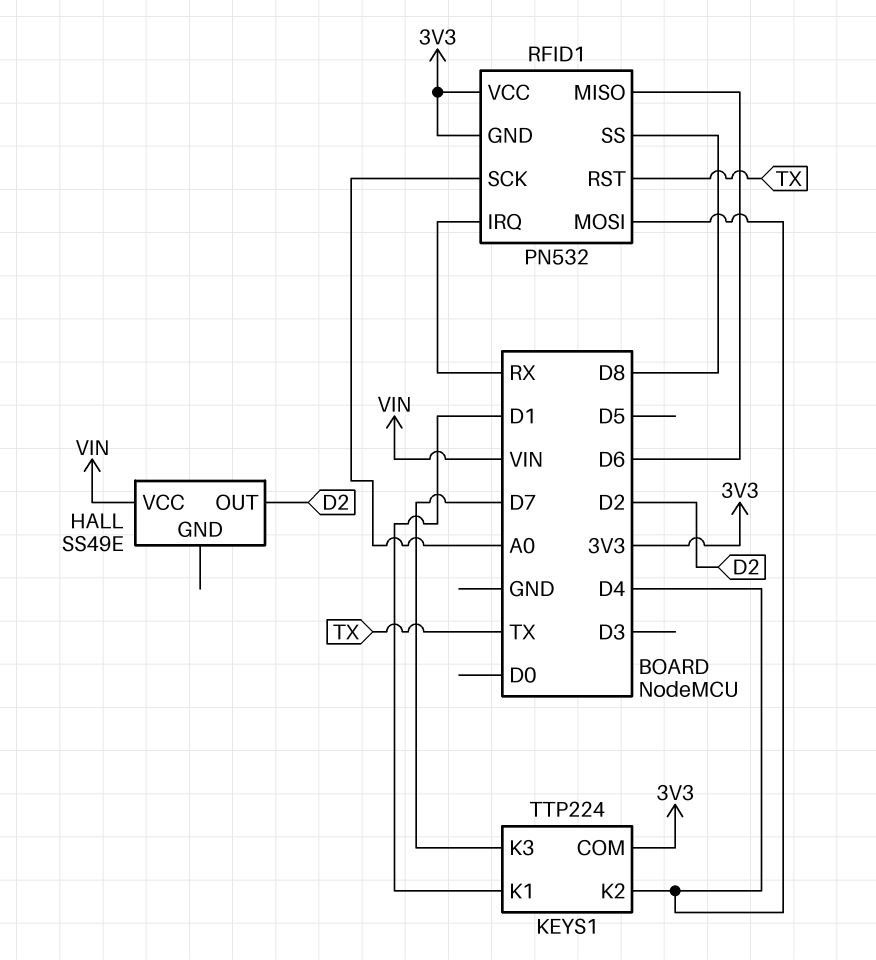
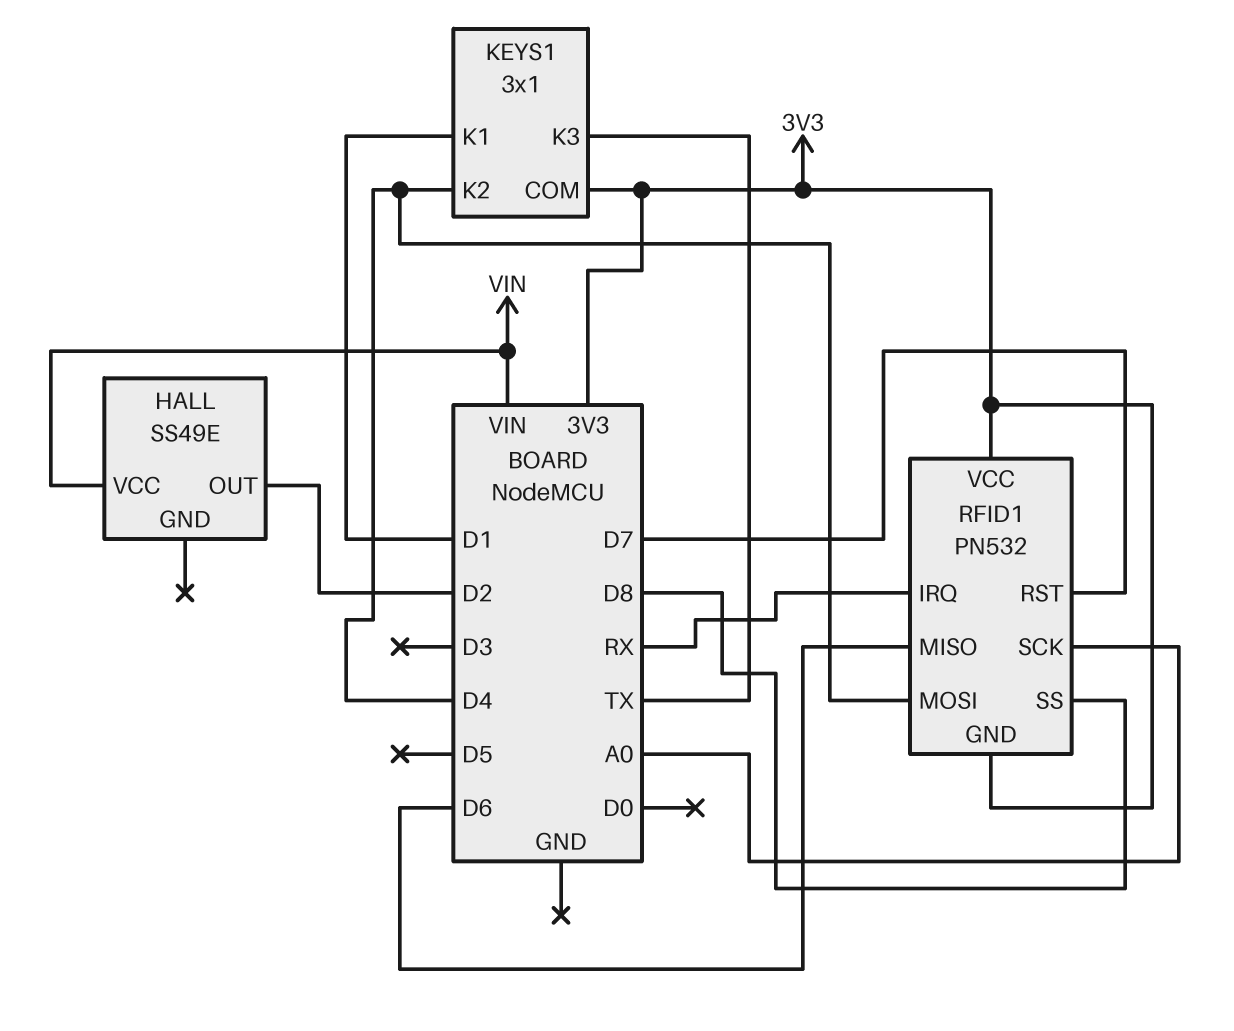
KEYS1: TTP224 -> 3x1
KEYS1 pin K3: D7 -> TX
RFID1 pin RST: TX -> D7

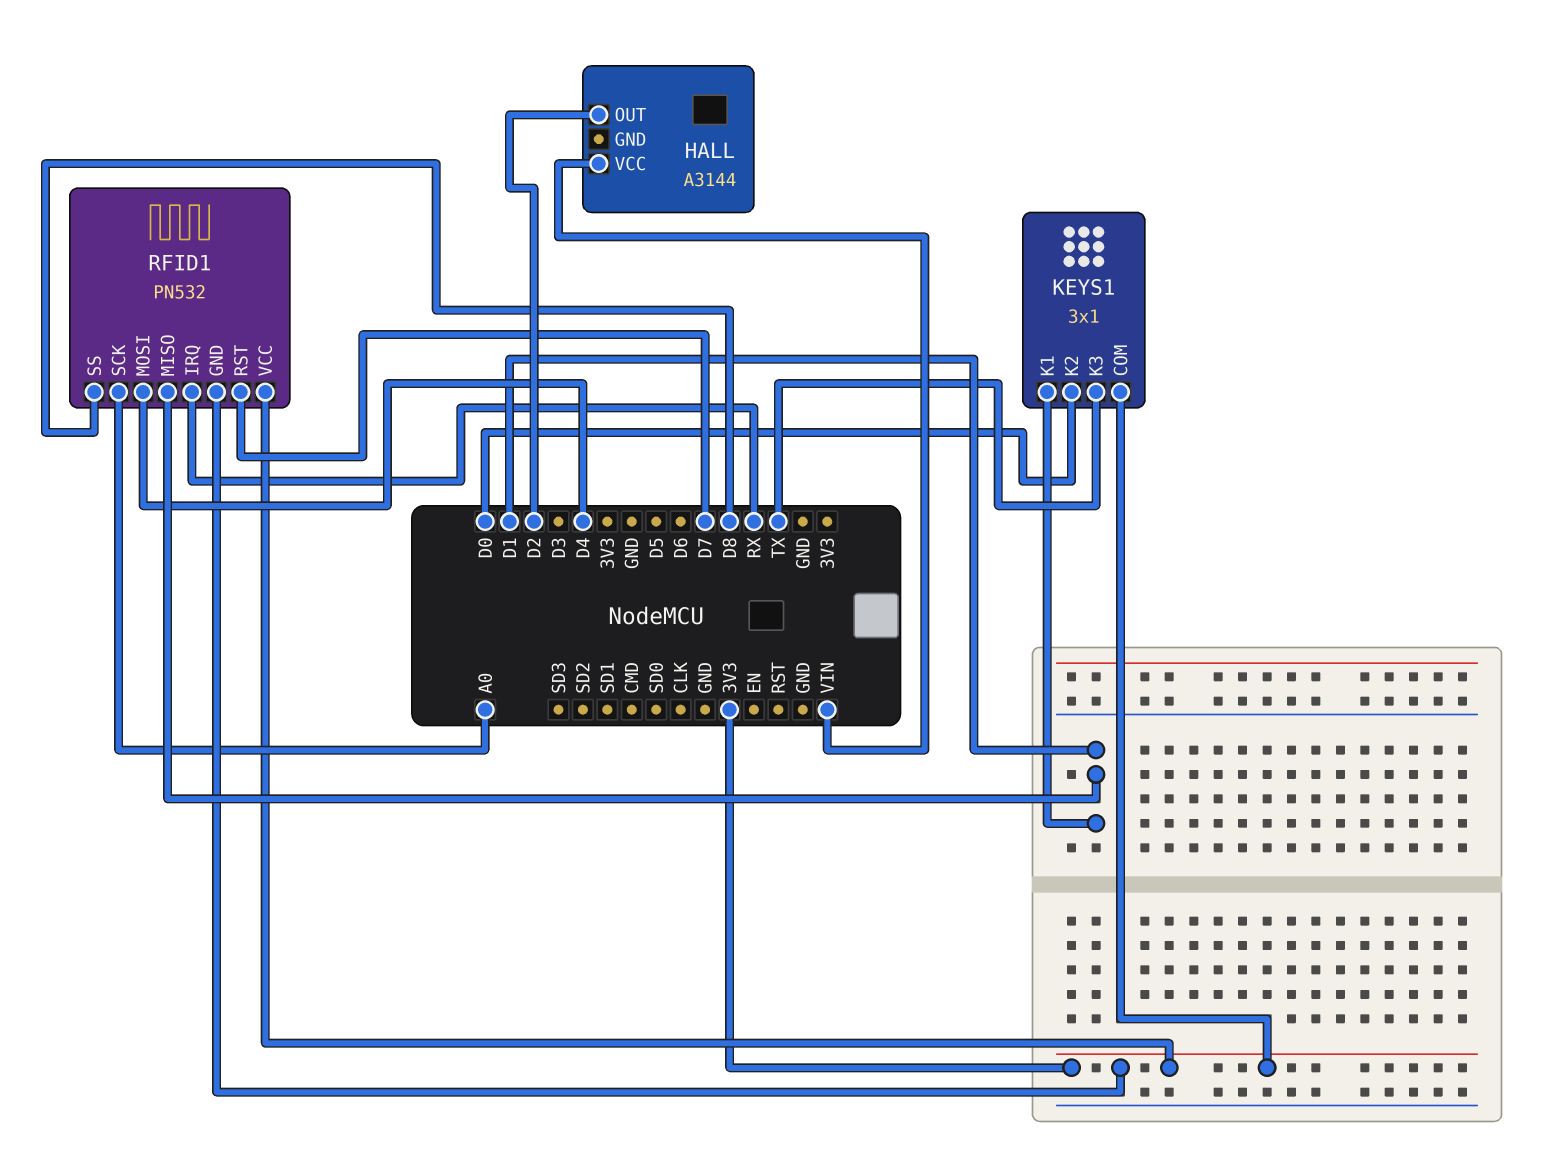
HALL: SS49E -> A3144
KEYS1 pin K2: D4 -> D0
RFID1 pin MISO: D6 -> D1

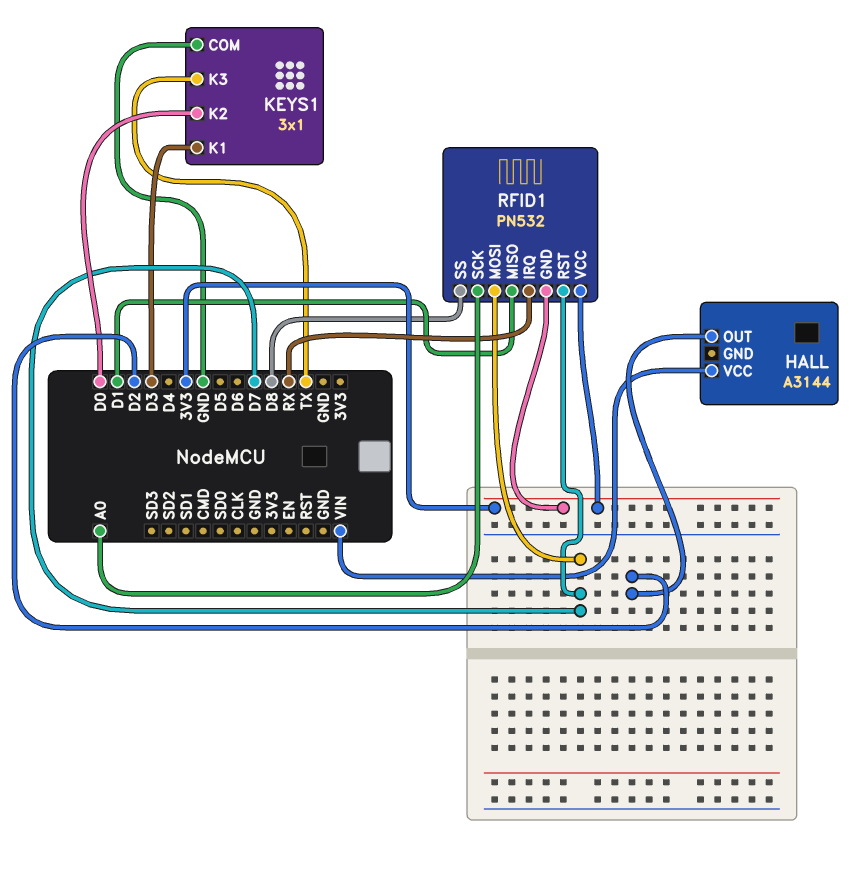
KEYS1 pin COM: 3V3 -> GND
KEYS1 pin K1: D1 -> D3
RFID1 pin MOSI: D4 -> D7

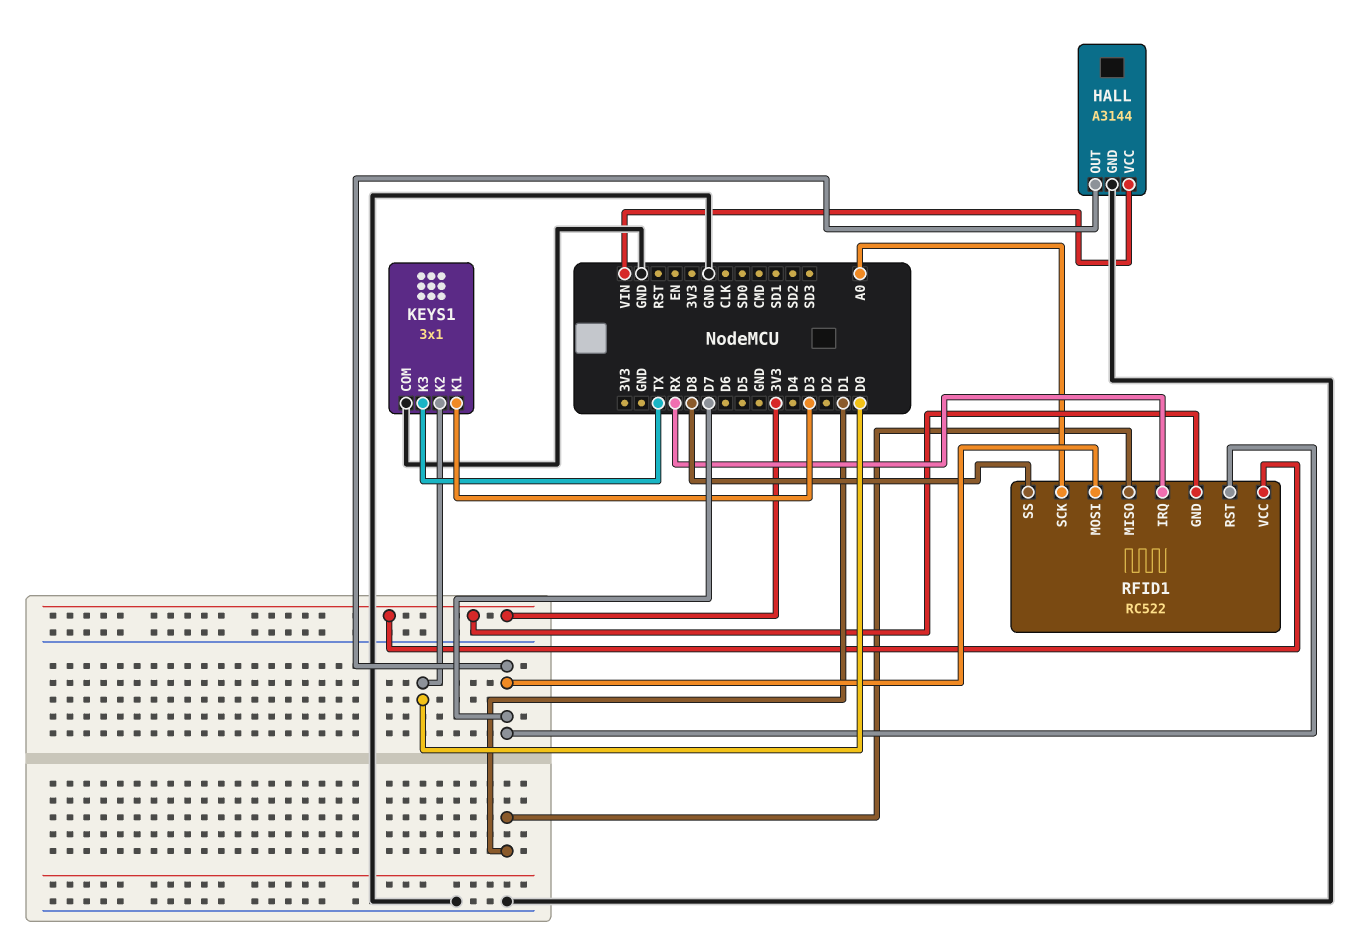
HALL pin GND: none -> GND
HALL pin OUT: D2 -> D7
RFID1: PN532 -> RC522

